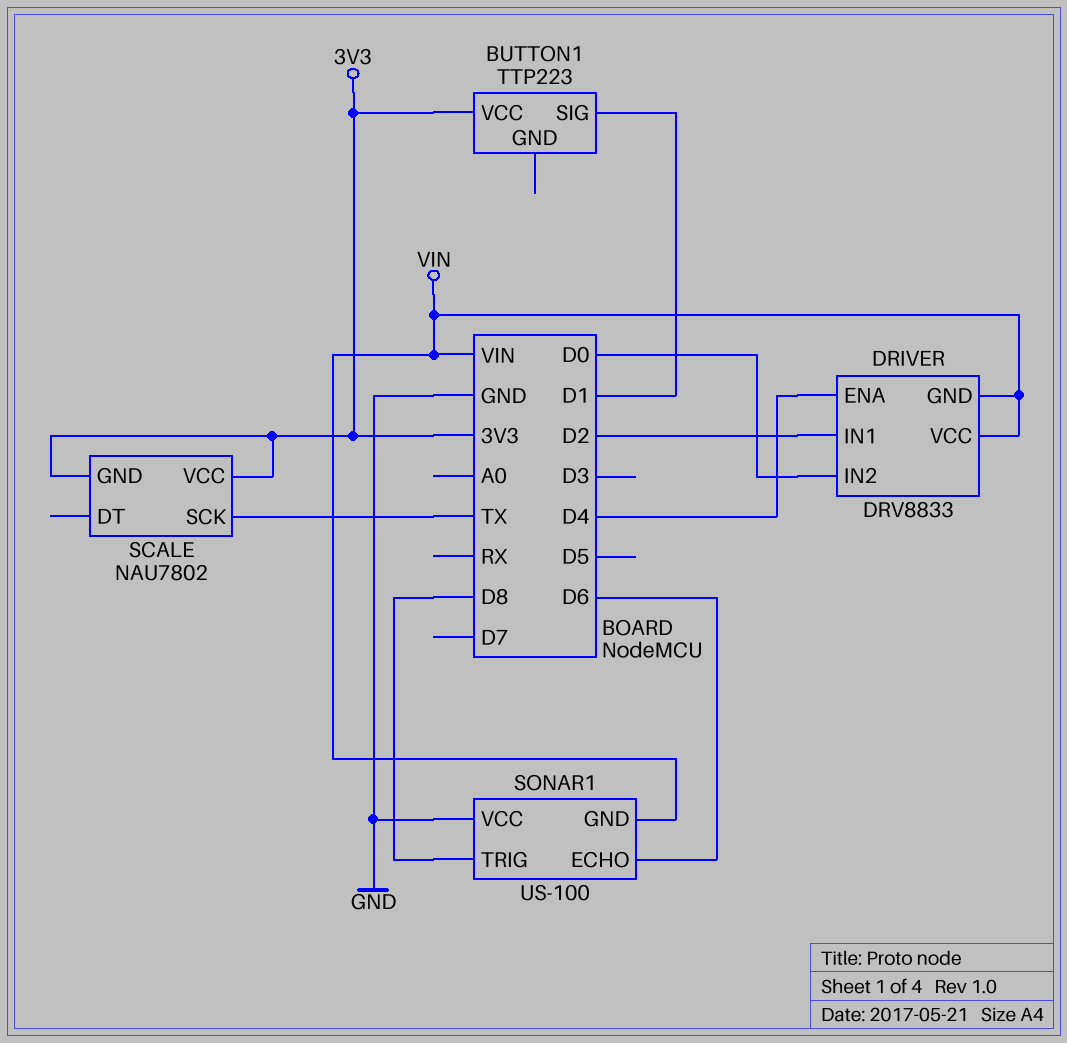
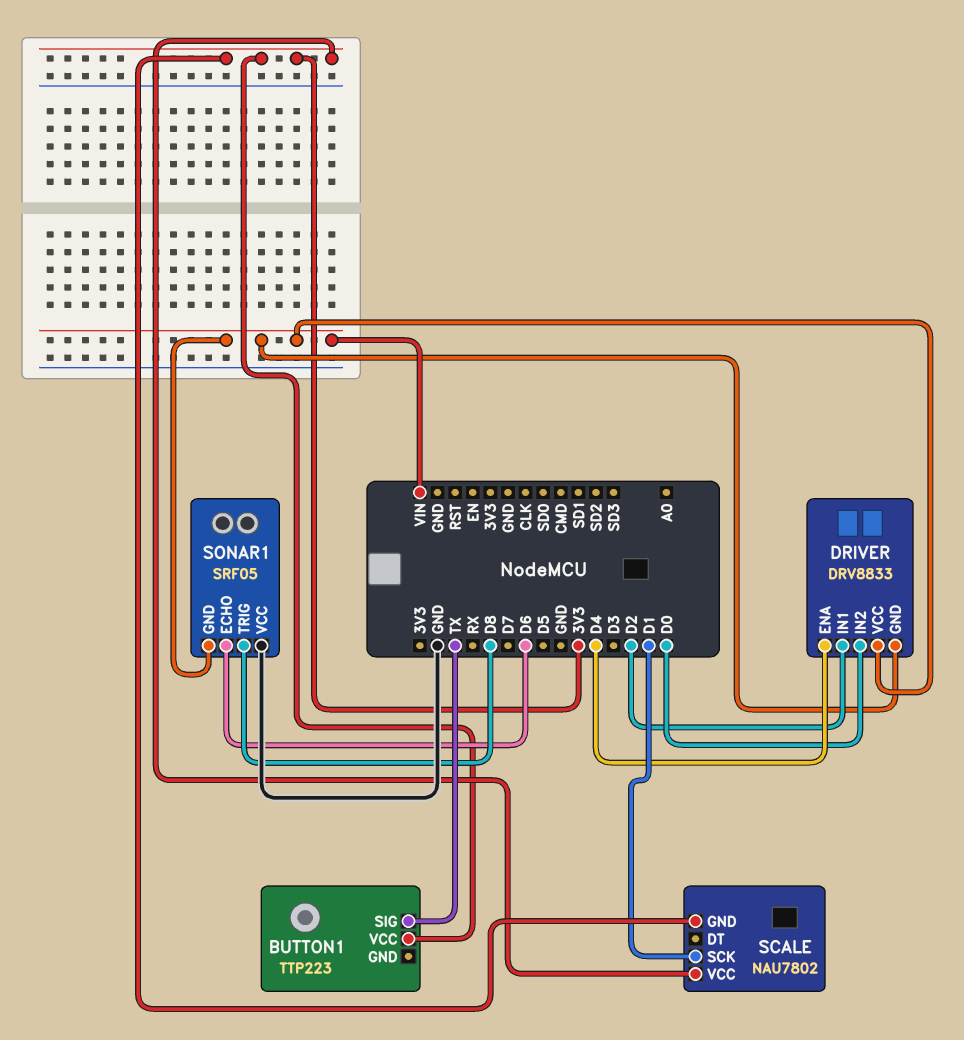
BUTTON1 pin SIG: D1 -> TX
SCALE pin SCK: TX -> D1
SONAR1: US-100 -> SRF05

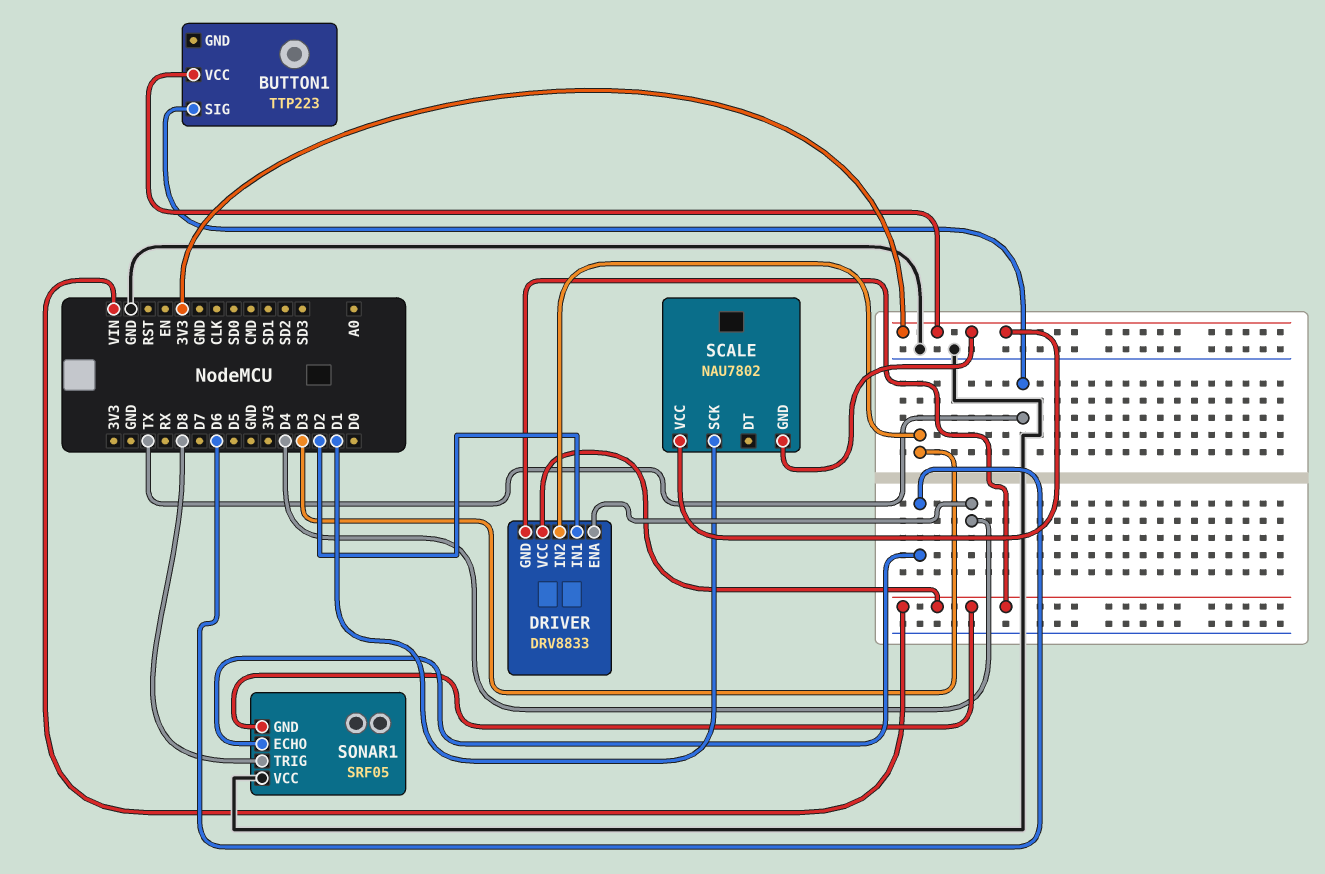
DRIVER pin IN2: D0 -> D3

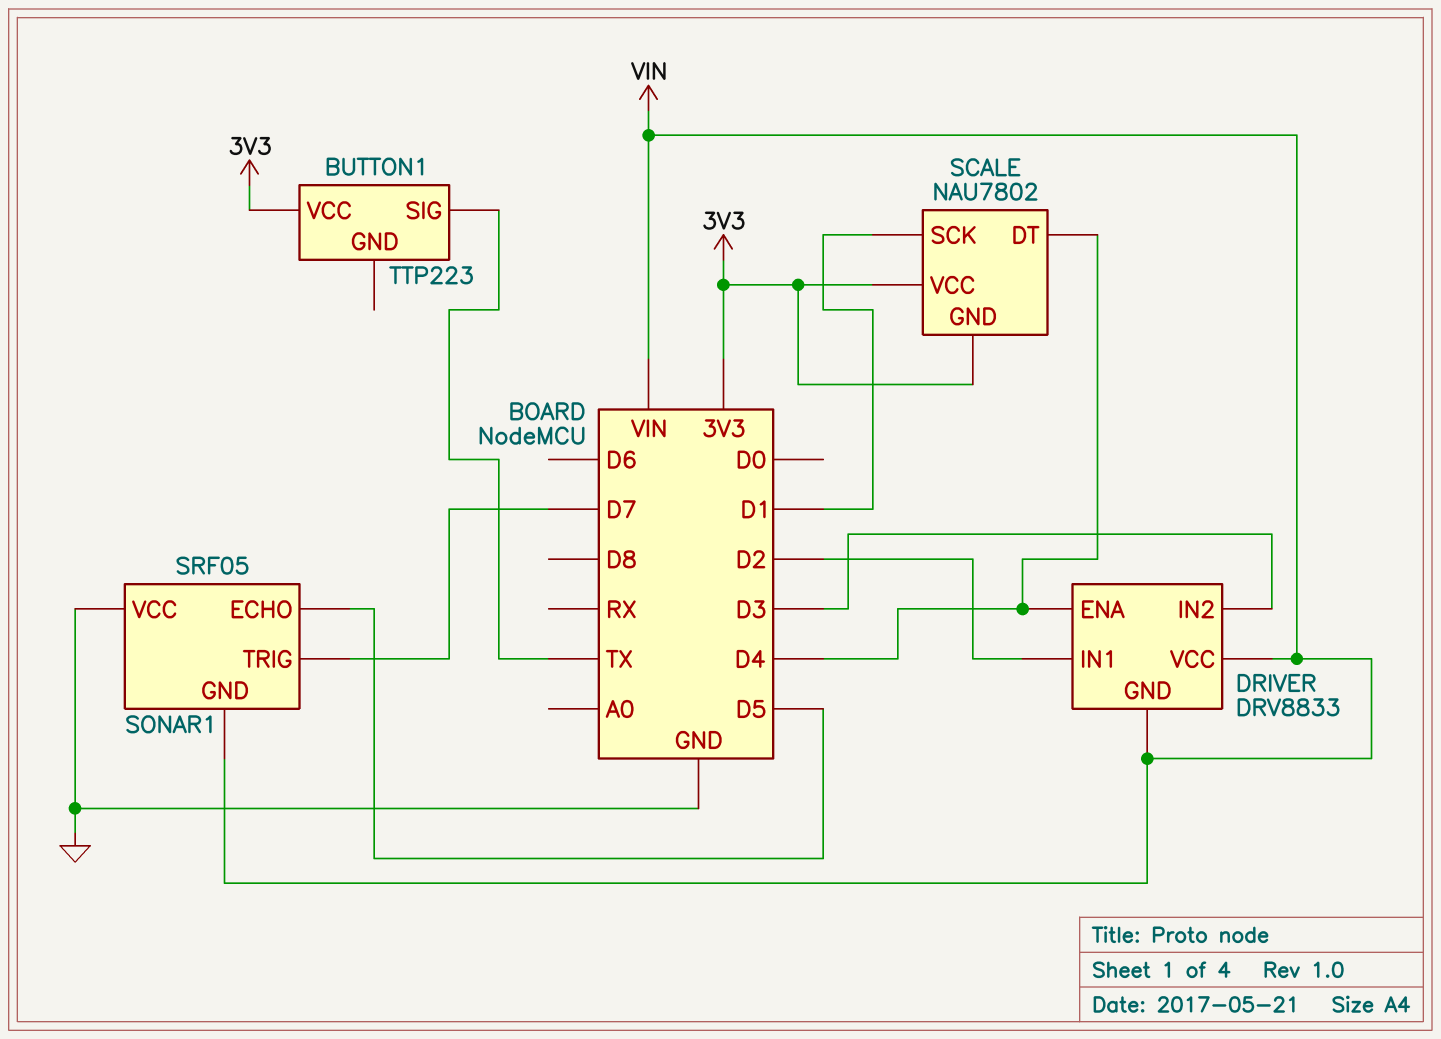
SCALE pin DT: none -> D4
SONAR1 pin ECHO: D6 -> D5
SONAR1 pin TRIG: D8 -> D7

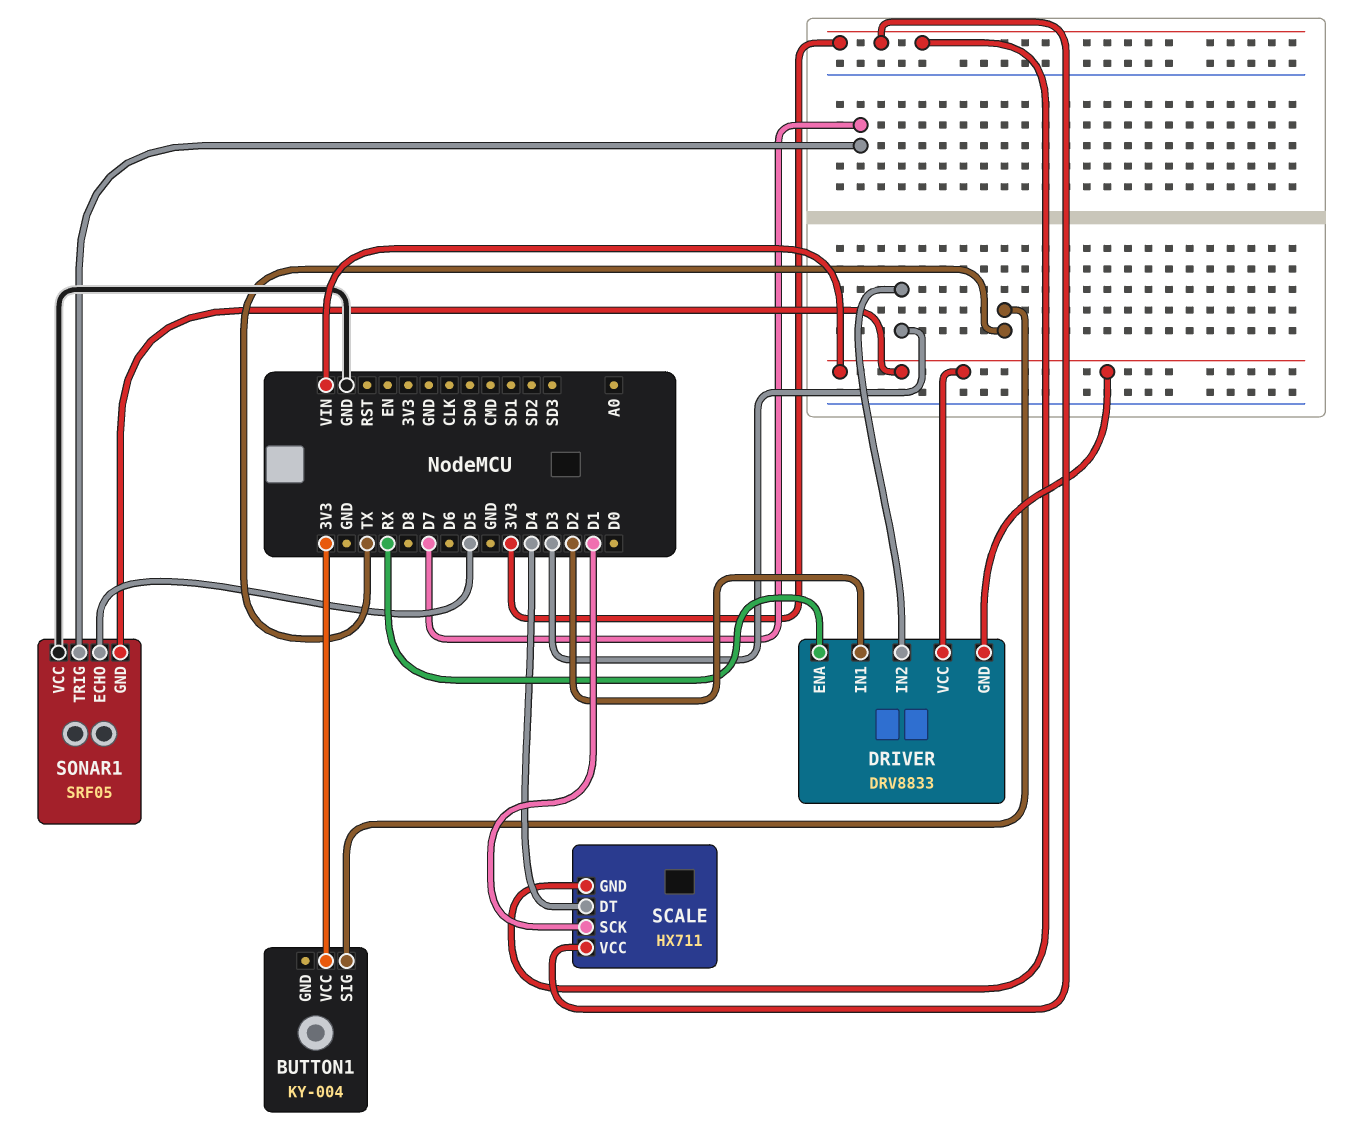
BUTTON1: TTP223 -> KY-004
DRIVER pin ENA: D4 -> RX
SCALE: NAU7802 -> HX711

